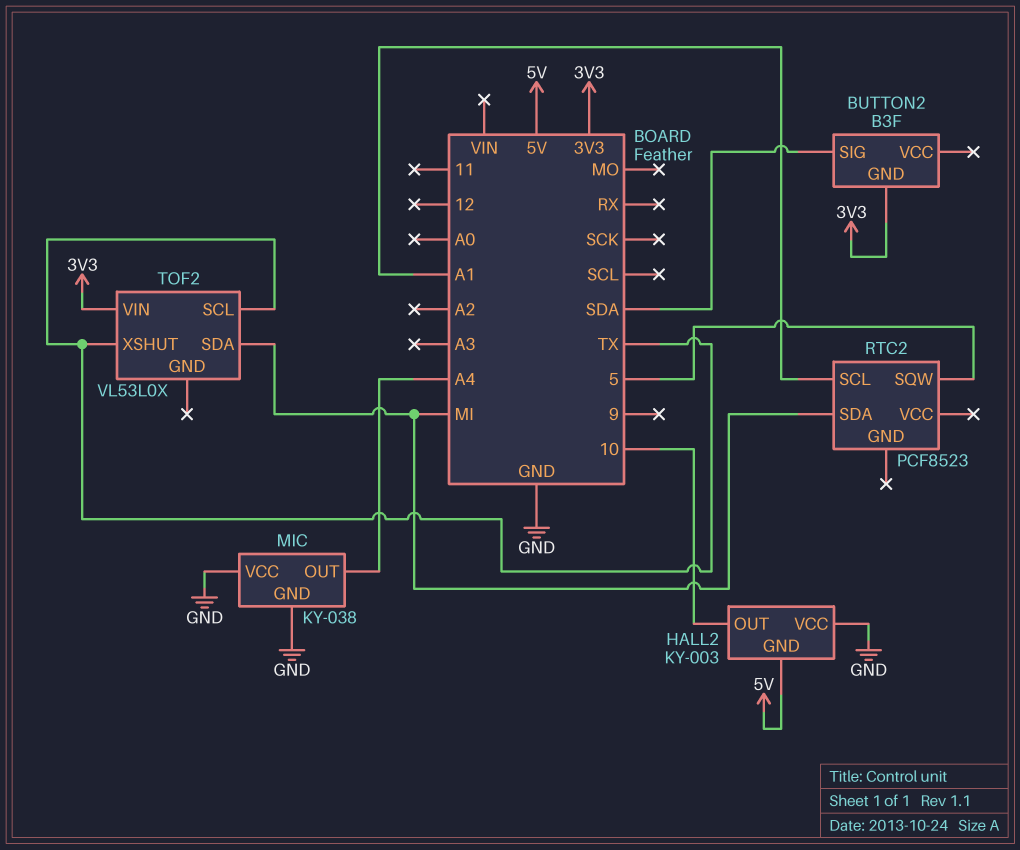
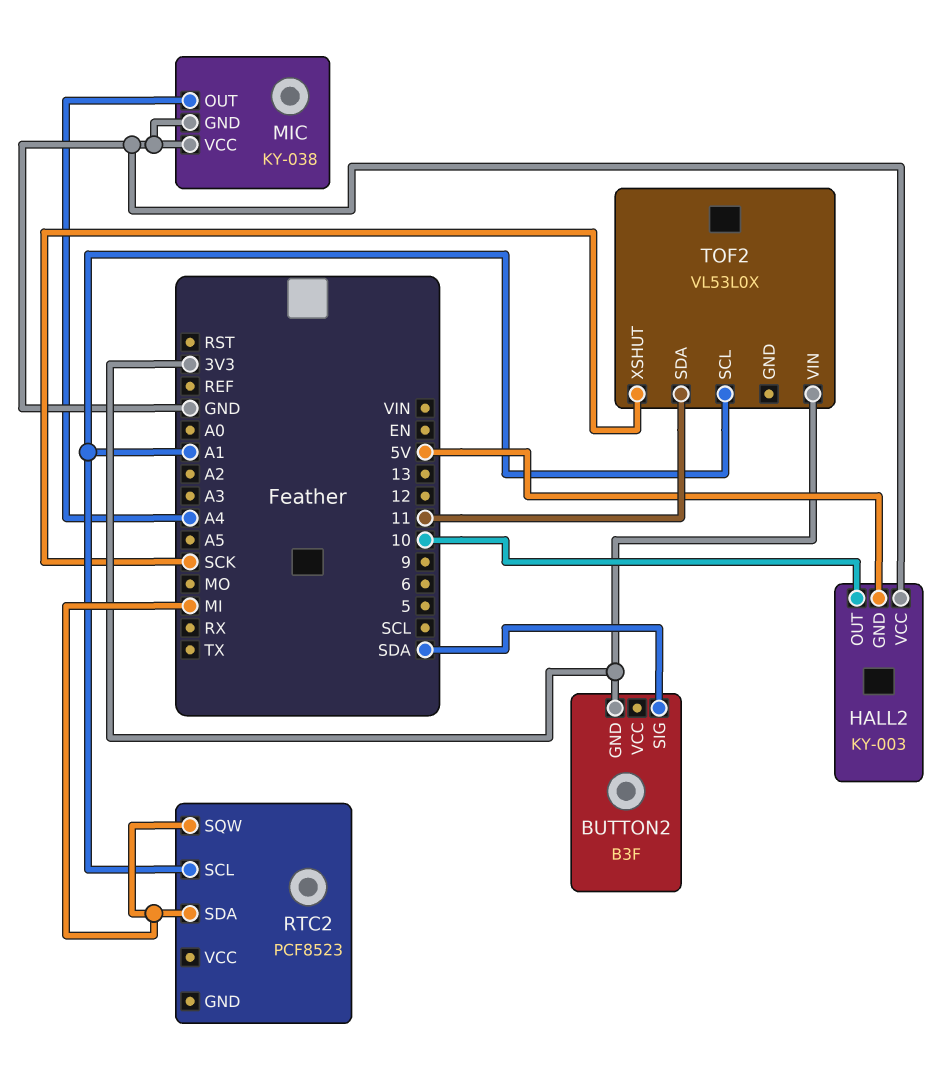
RTC2 pin SQW: 5 -> MI
TOF2 pin SCL: TX -> A1
TOF2 pin SDA: MI -> 11
TOF2 pin XSHUT: TX -> SCK

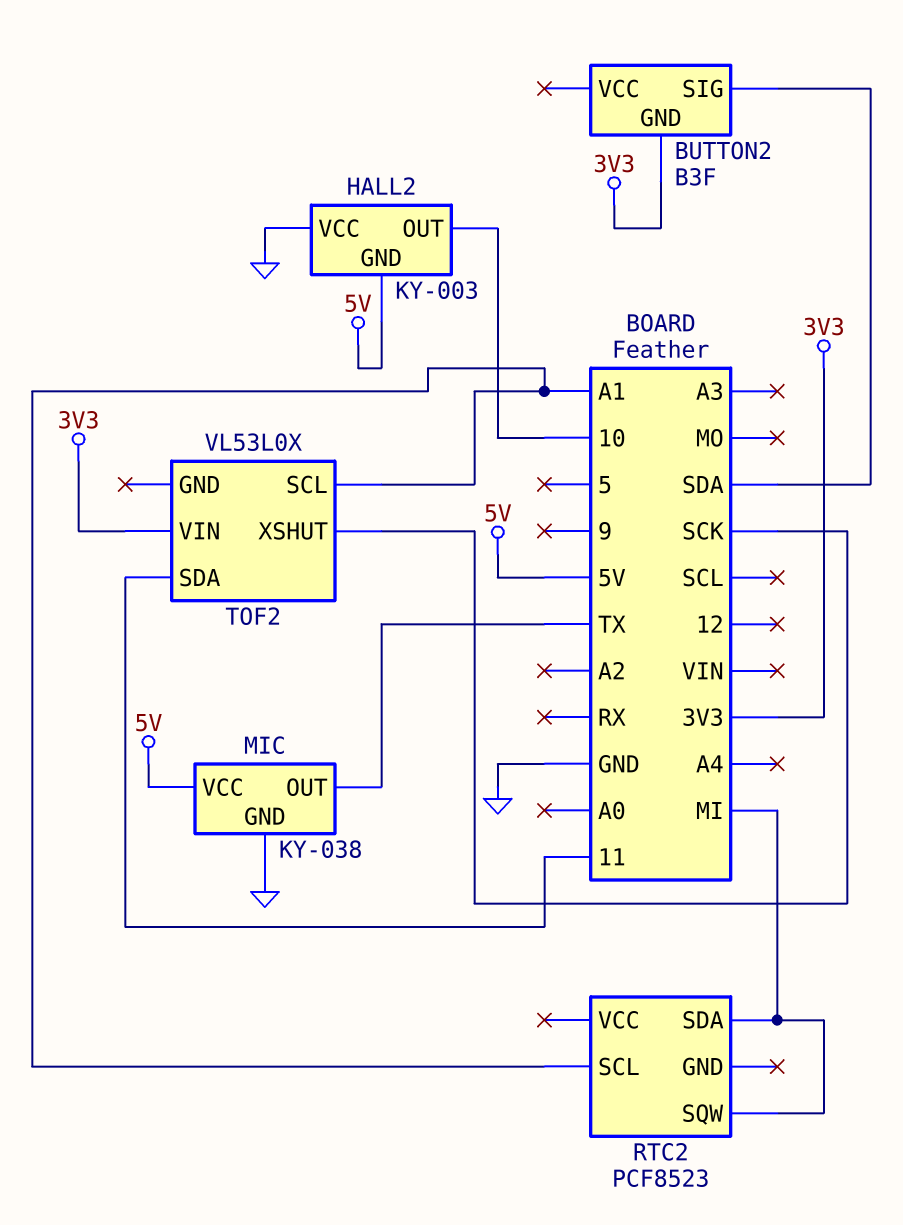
MIC pin OUT: A4 -> TX
MIC pin VCC: GND -> 5V

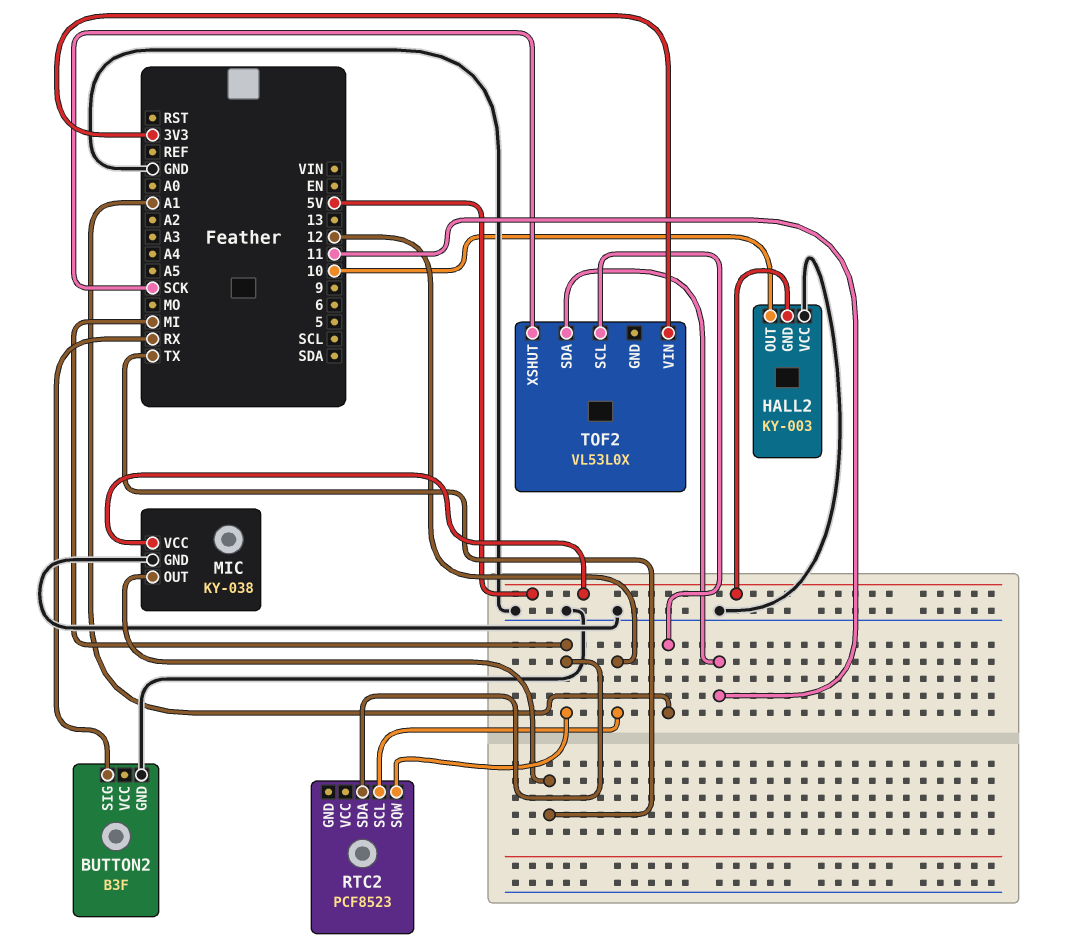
BUTTON2 pin GND: 3V3 -> GND
BUTTON2 pin SIG: SDA -> RX
RTC2 pin SCL: A1 -> 12

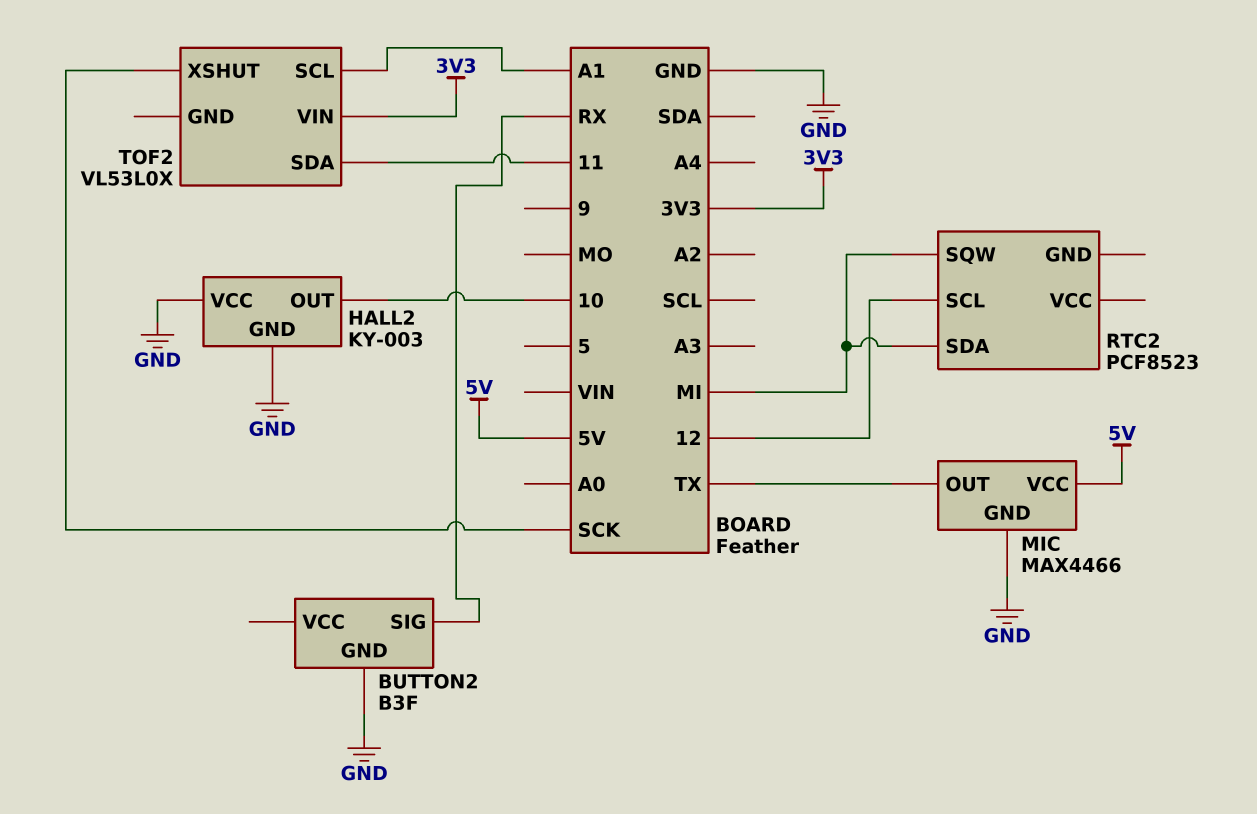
HALL2 pin GND: 5V -> GND
MIC: KY-038 -> MAX4466

